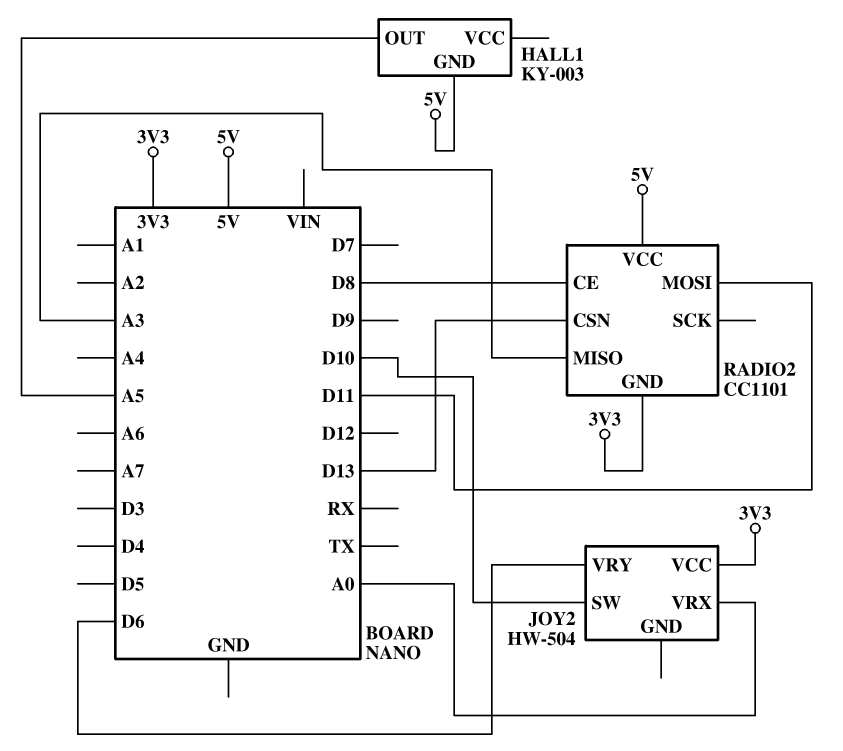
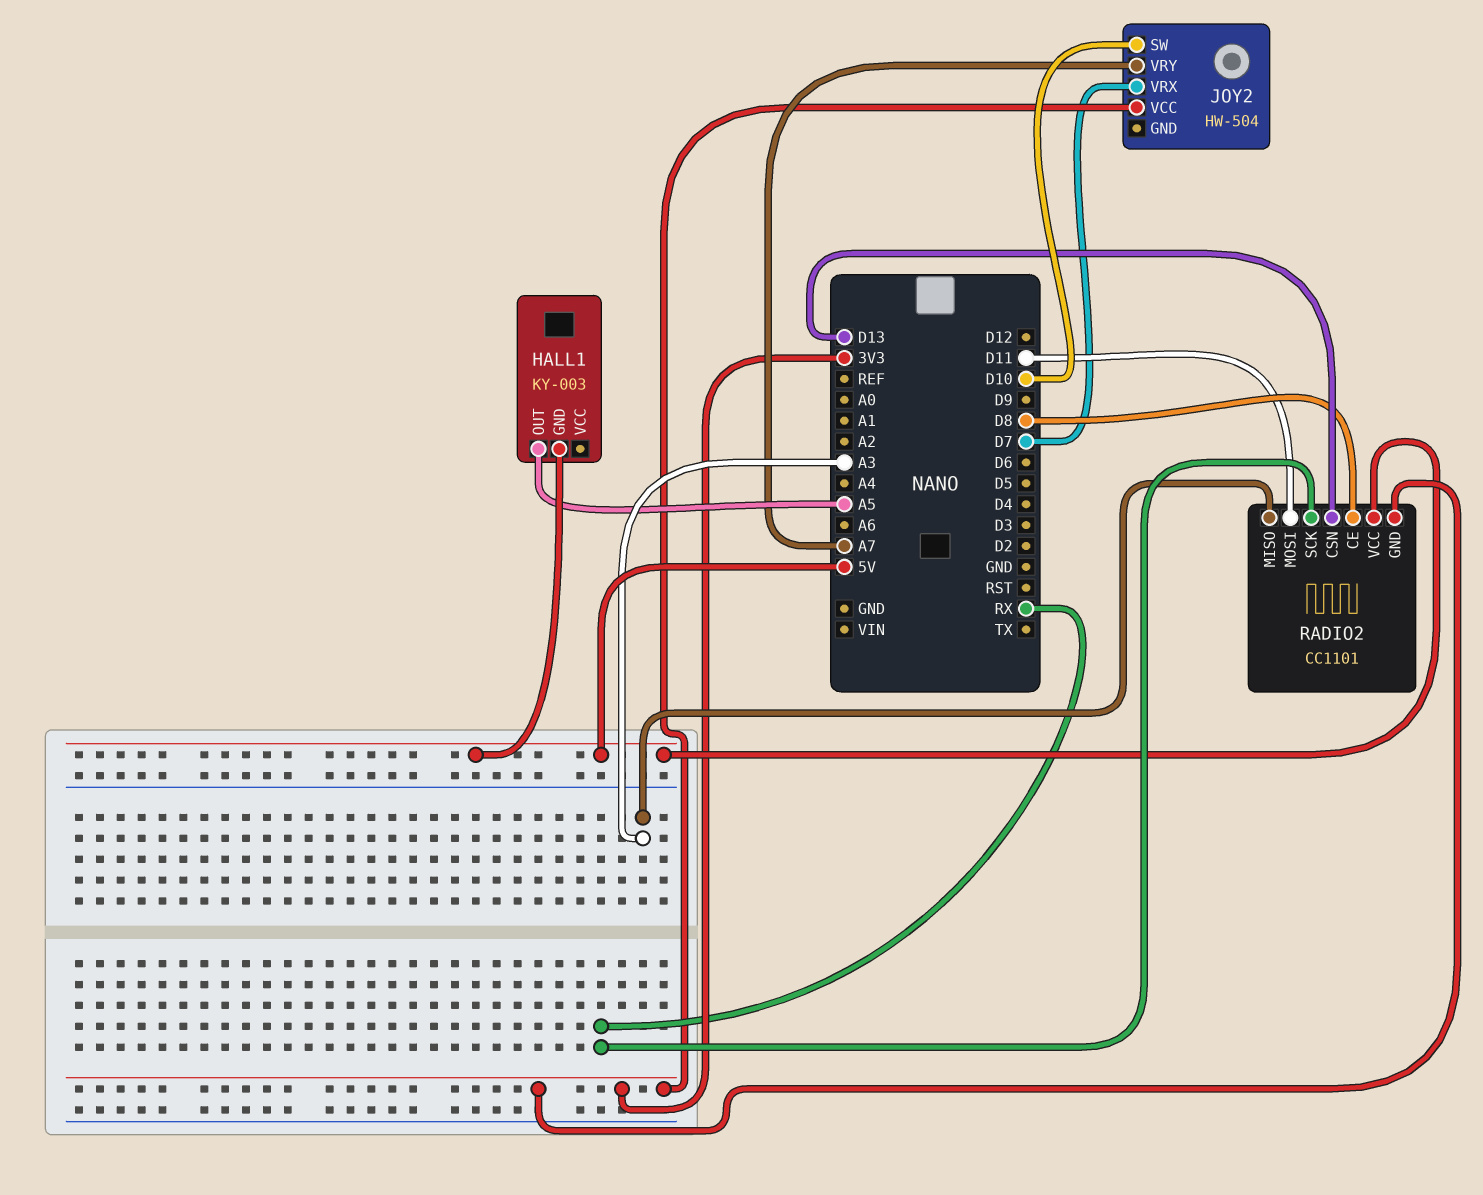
JOY2 pin VRX: A0 -> D7
JOY2 pin VRY: D6 -> A7
RADIO2 pin SCK: none -> RX

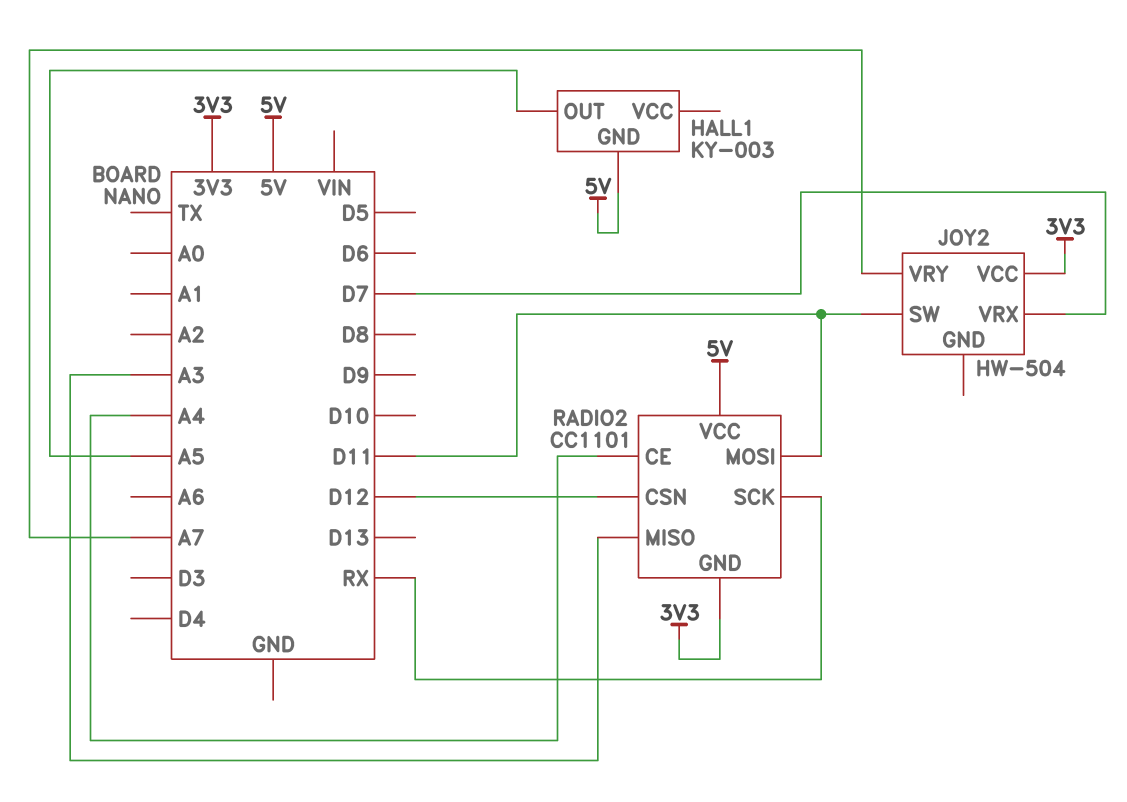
JOY2 pin SW: D10 -> D11
RADIO2 pin CE: D8 -> A4
RADIO2 pin CSN: D13 -> D12

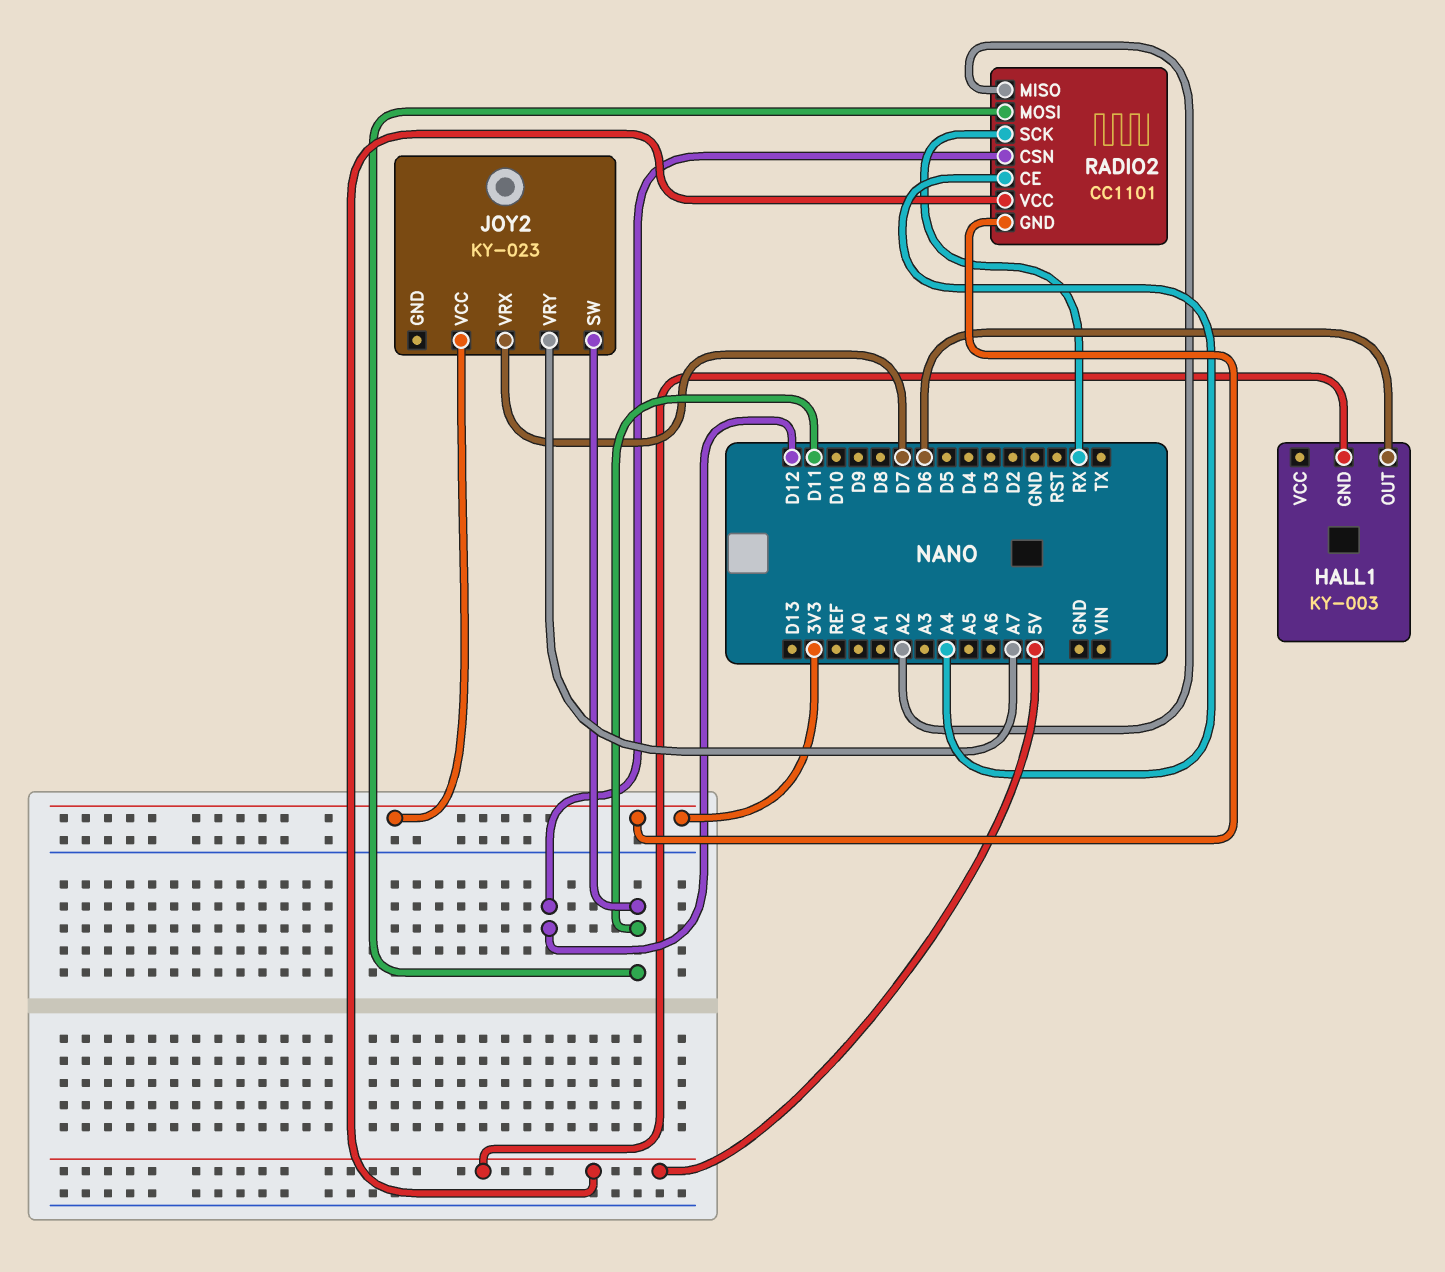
HALL1 pin OUT: A5 -> D6
JOY2: HW-504 -> KY-023
RADIO2 pin MISO: A3 -> A2

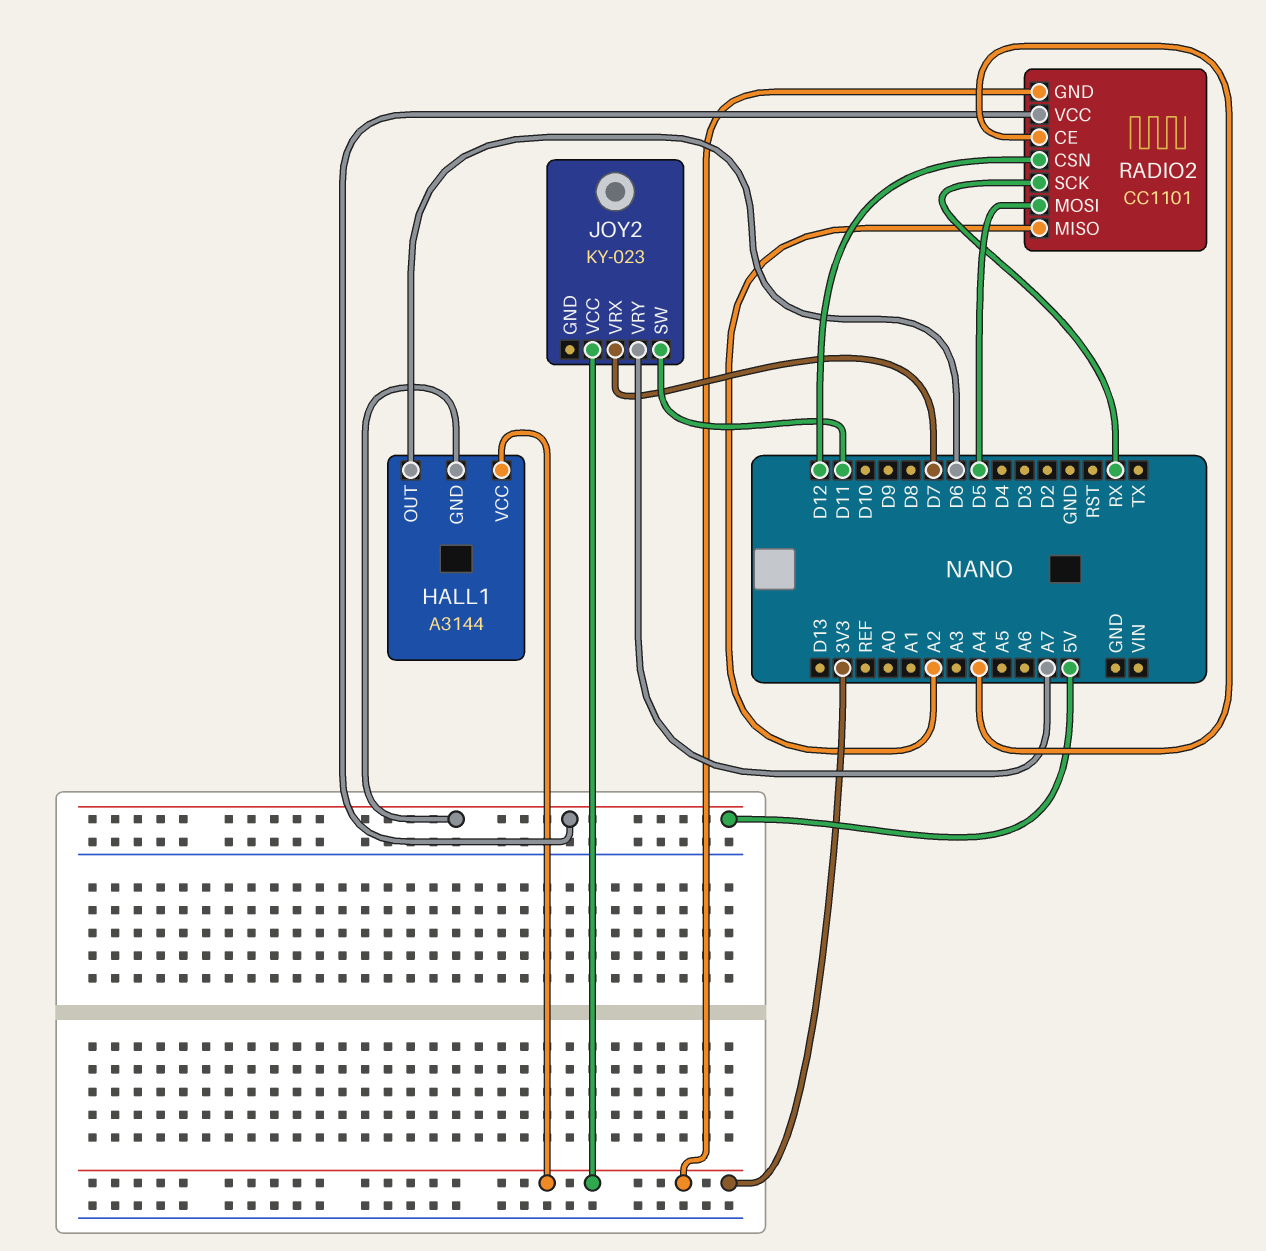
HALL1: KY-003 -> A3144
HALL1 pin VCC: none -> 3V3
RADIO2 pin MOSI: D11 -> D5

